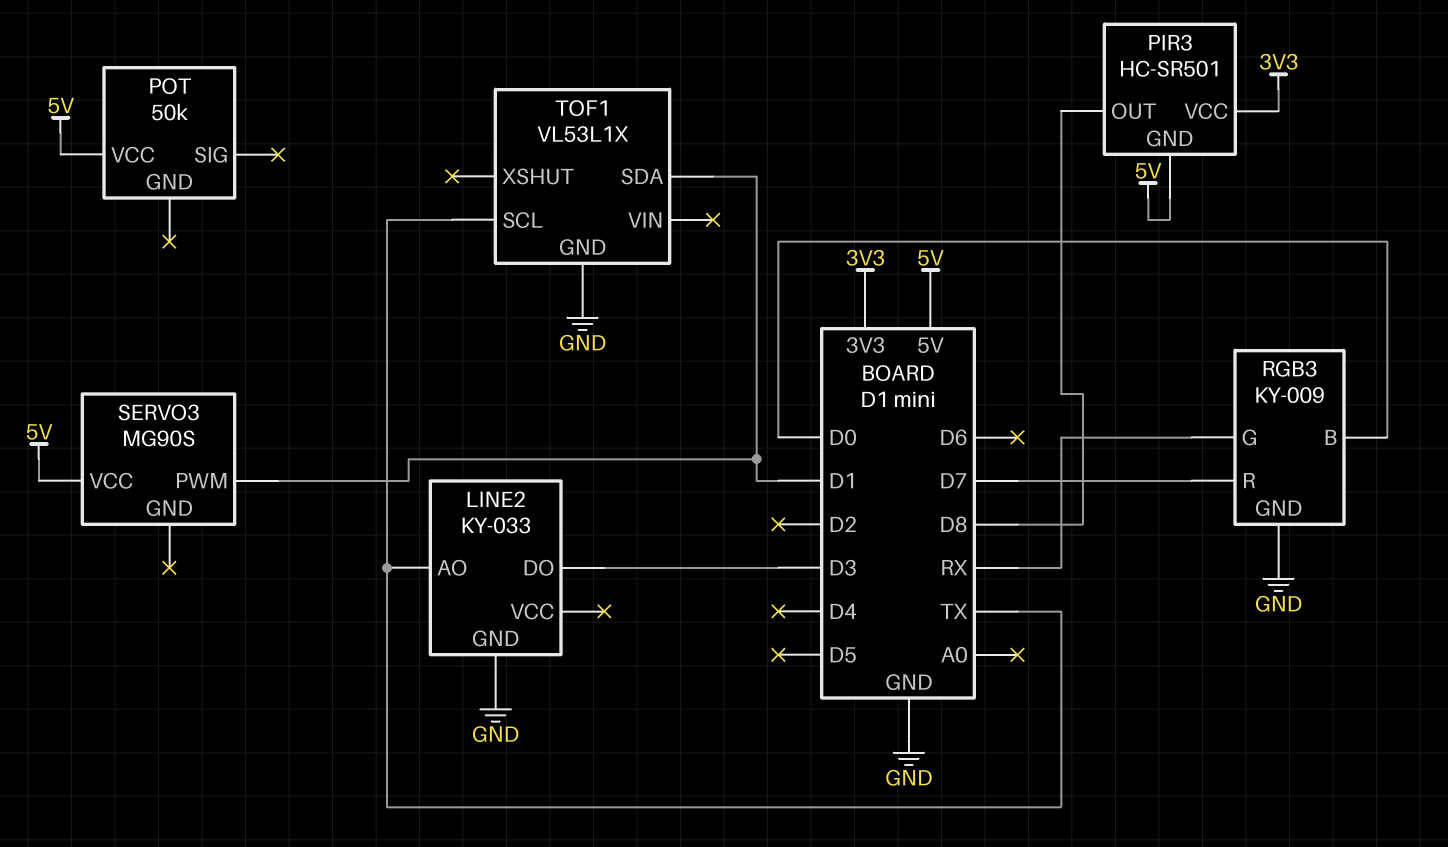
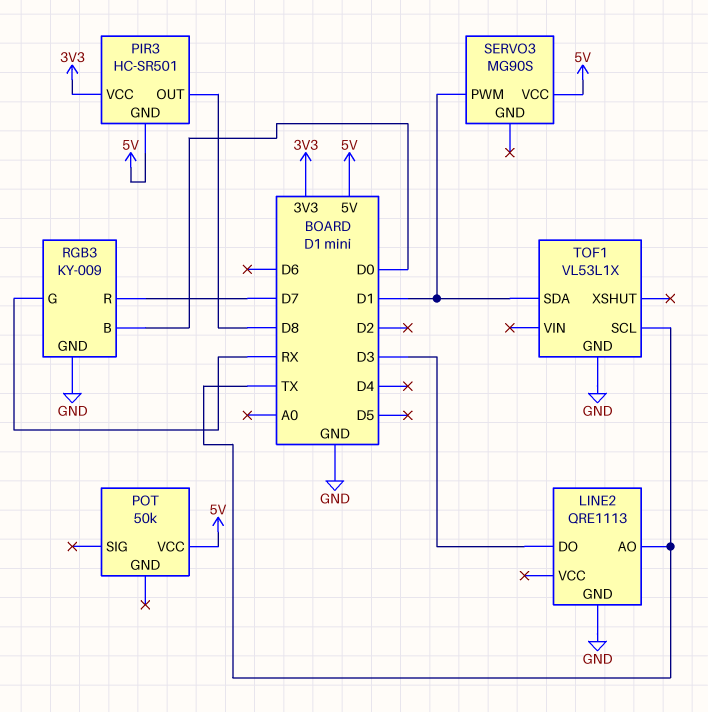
LINE2: KY-033 -> QRE1113

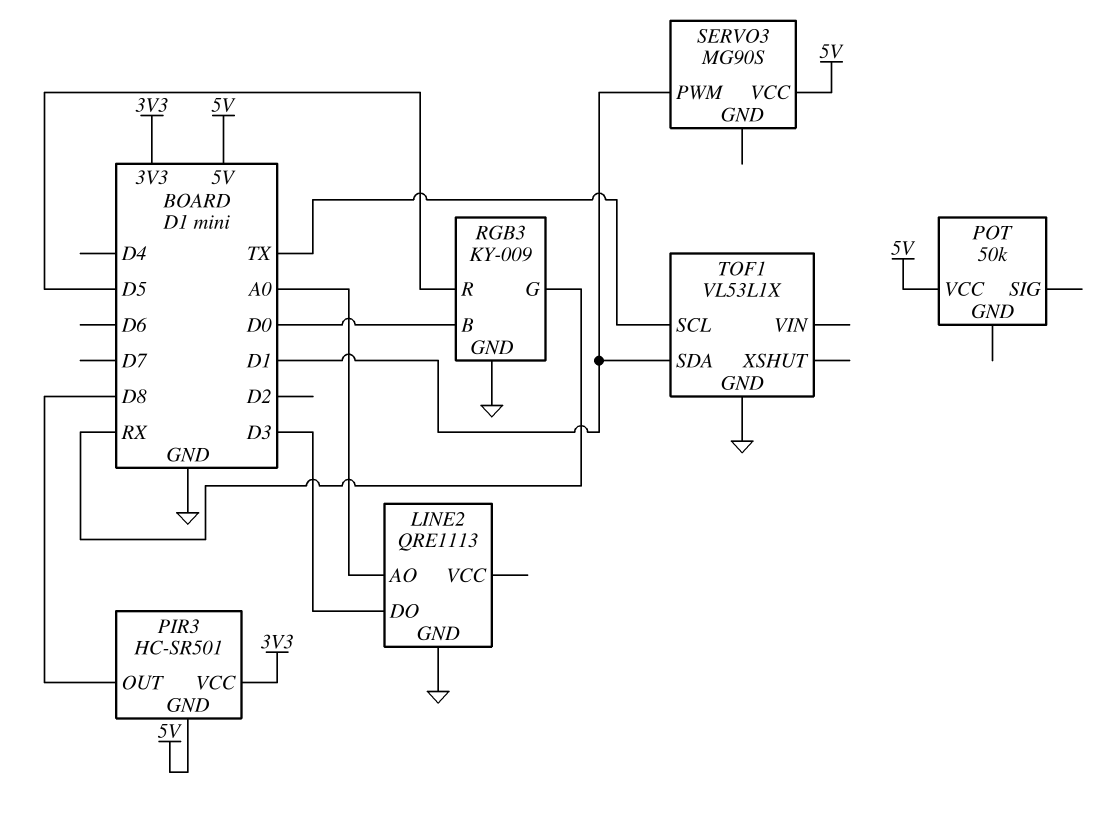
LINE2 pin AO: TX -> A0
RGB3 pin R: D7 -> D5

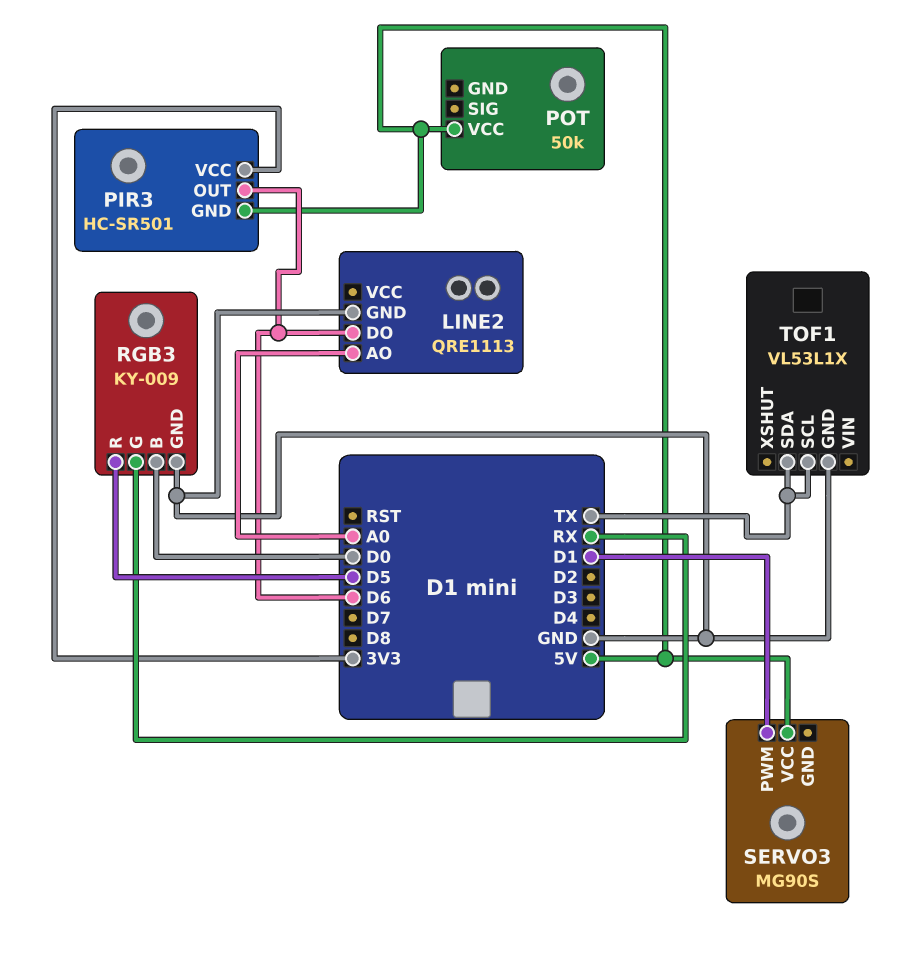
LINE2 pin DO: D3 -> D6
PIR3 pin OUT: D8 -> D6
TOF1 pin SDA: D1 -> TX

